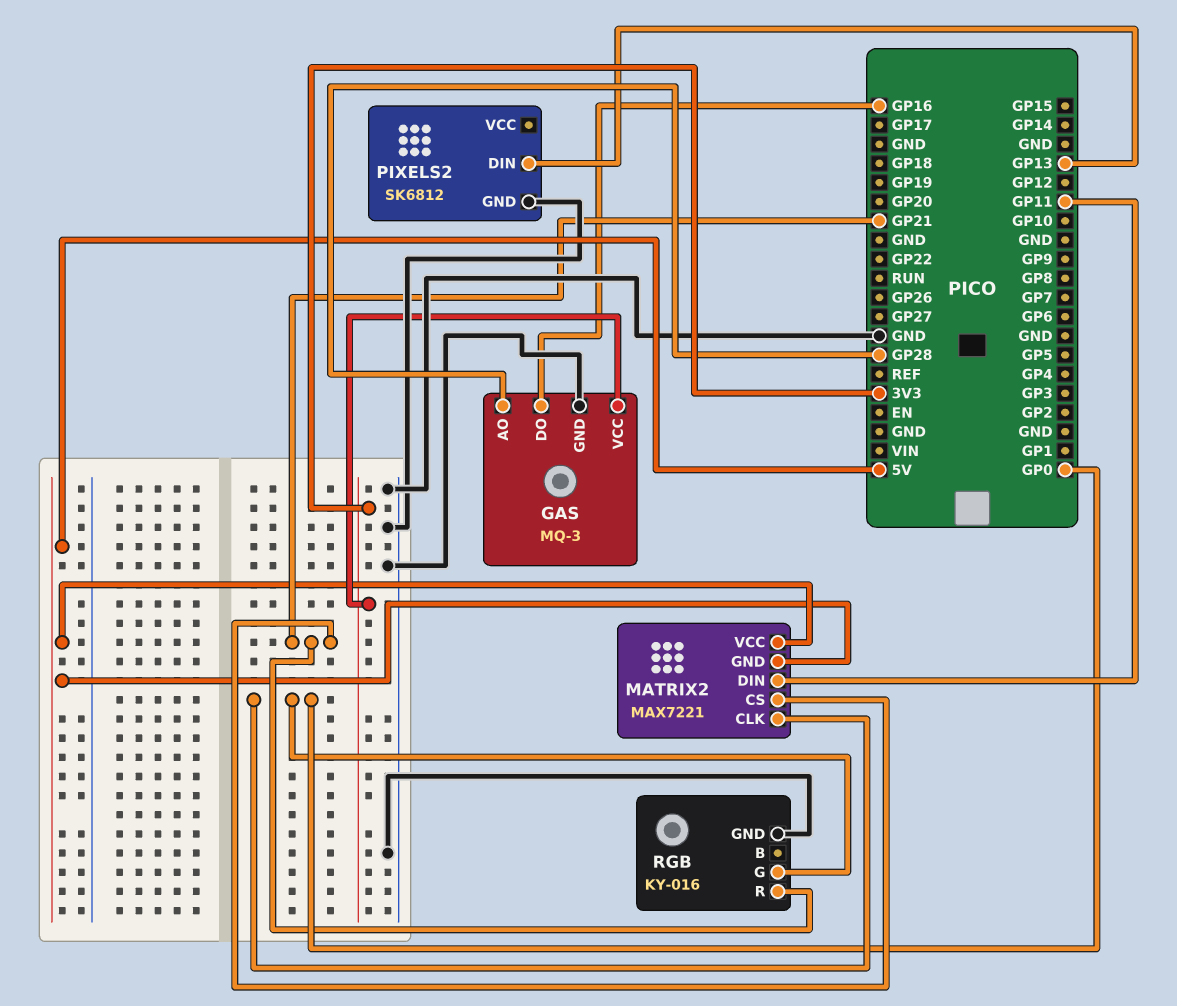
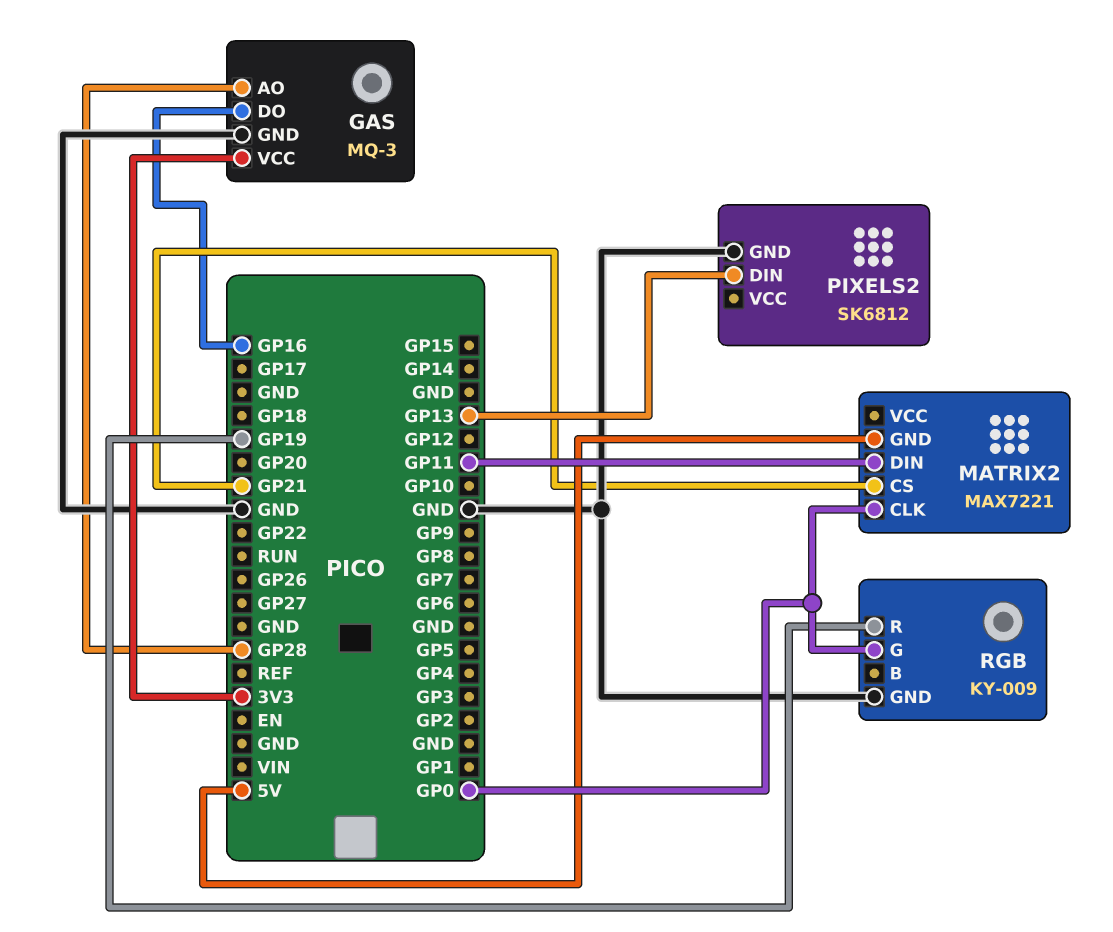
MATRIX2 pin VCC: 5V -> none
RGB: KY-016 -> KY-009
RGB pin R: GP21 -> GP19

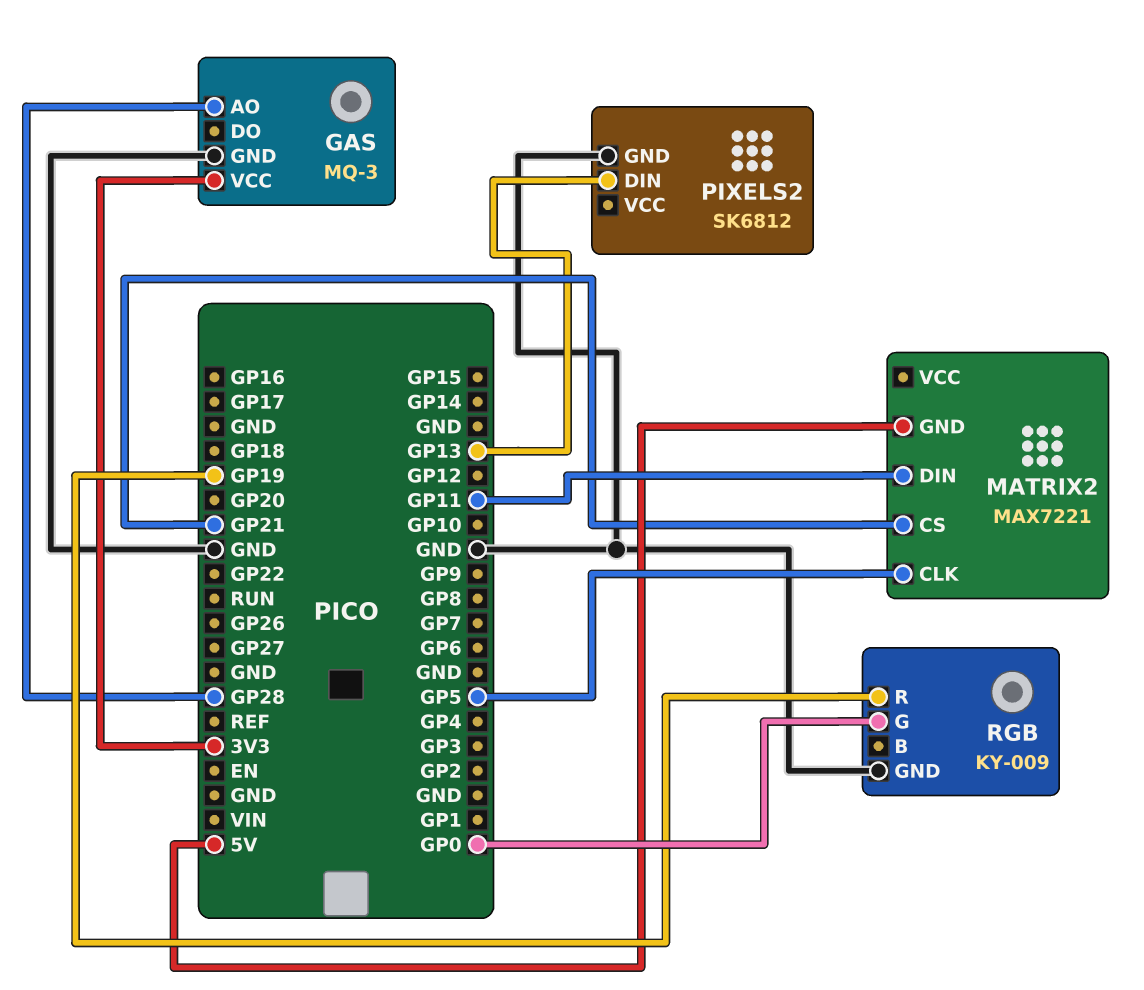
GAS pin DO: GP16 -> none
MATRIX2 pin CLK: GP0 -> GP5

